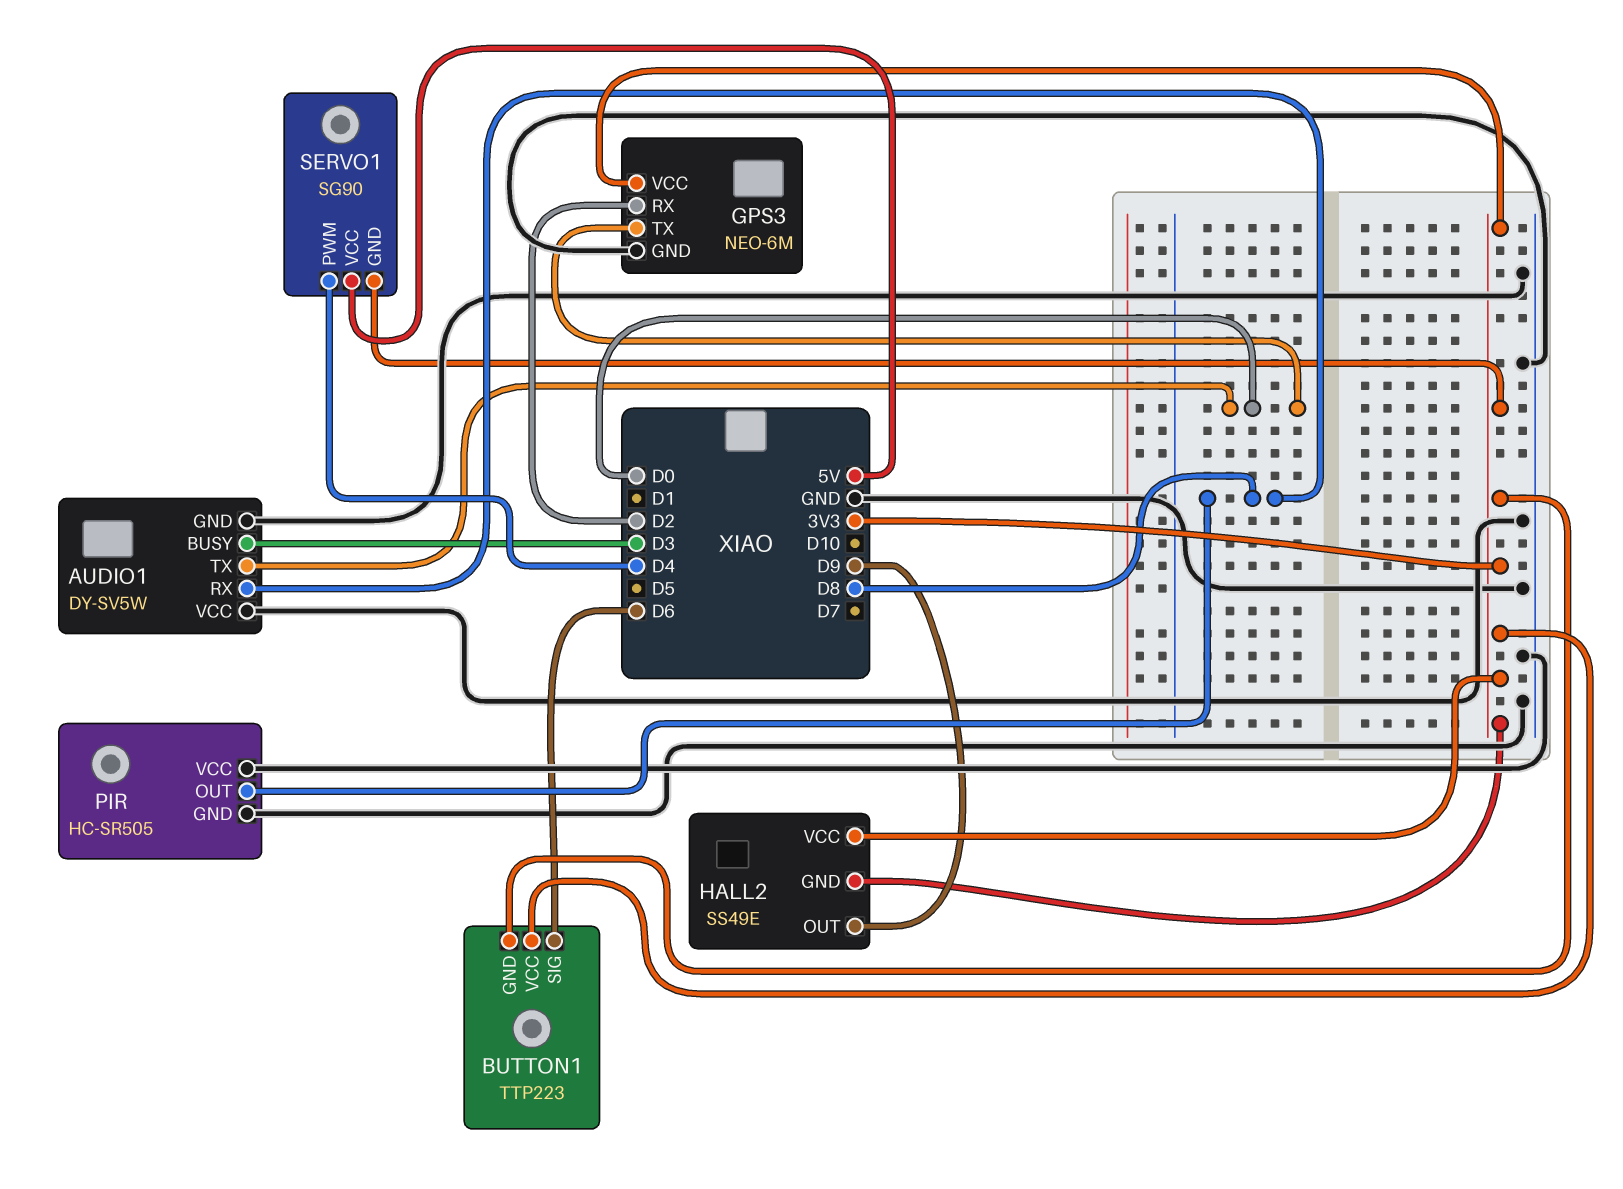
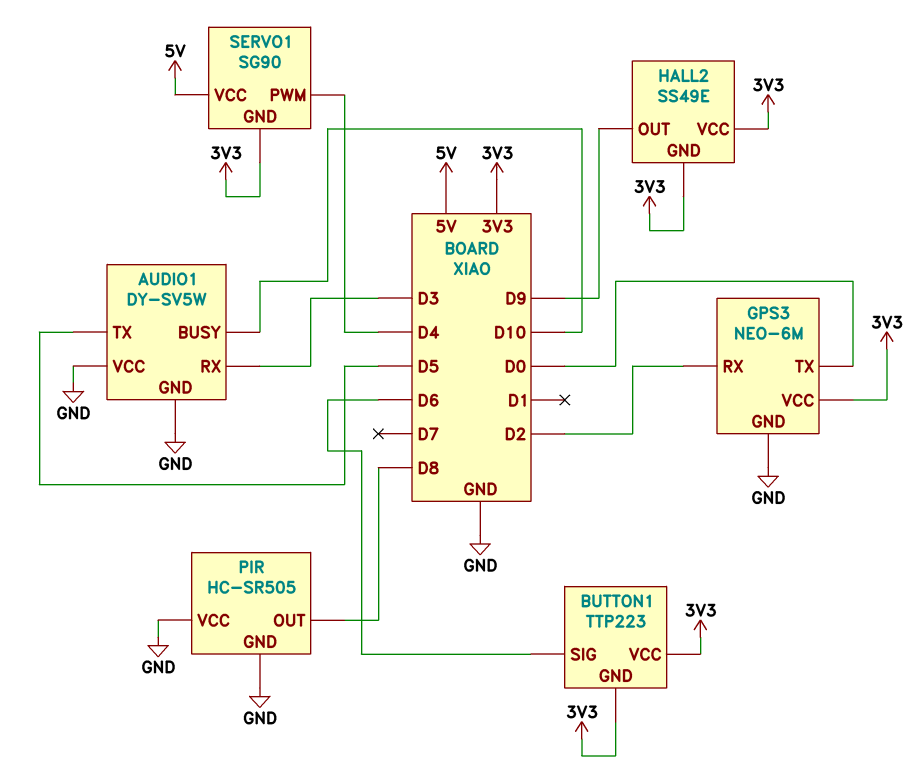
AUDIO1 pin BUSY: D3 -> D10
AUDIO1 pin RX: D8 -> D3
AUDIO1 pin TX: D0 -> D5

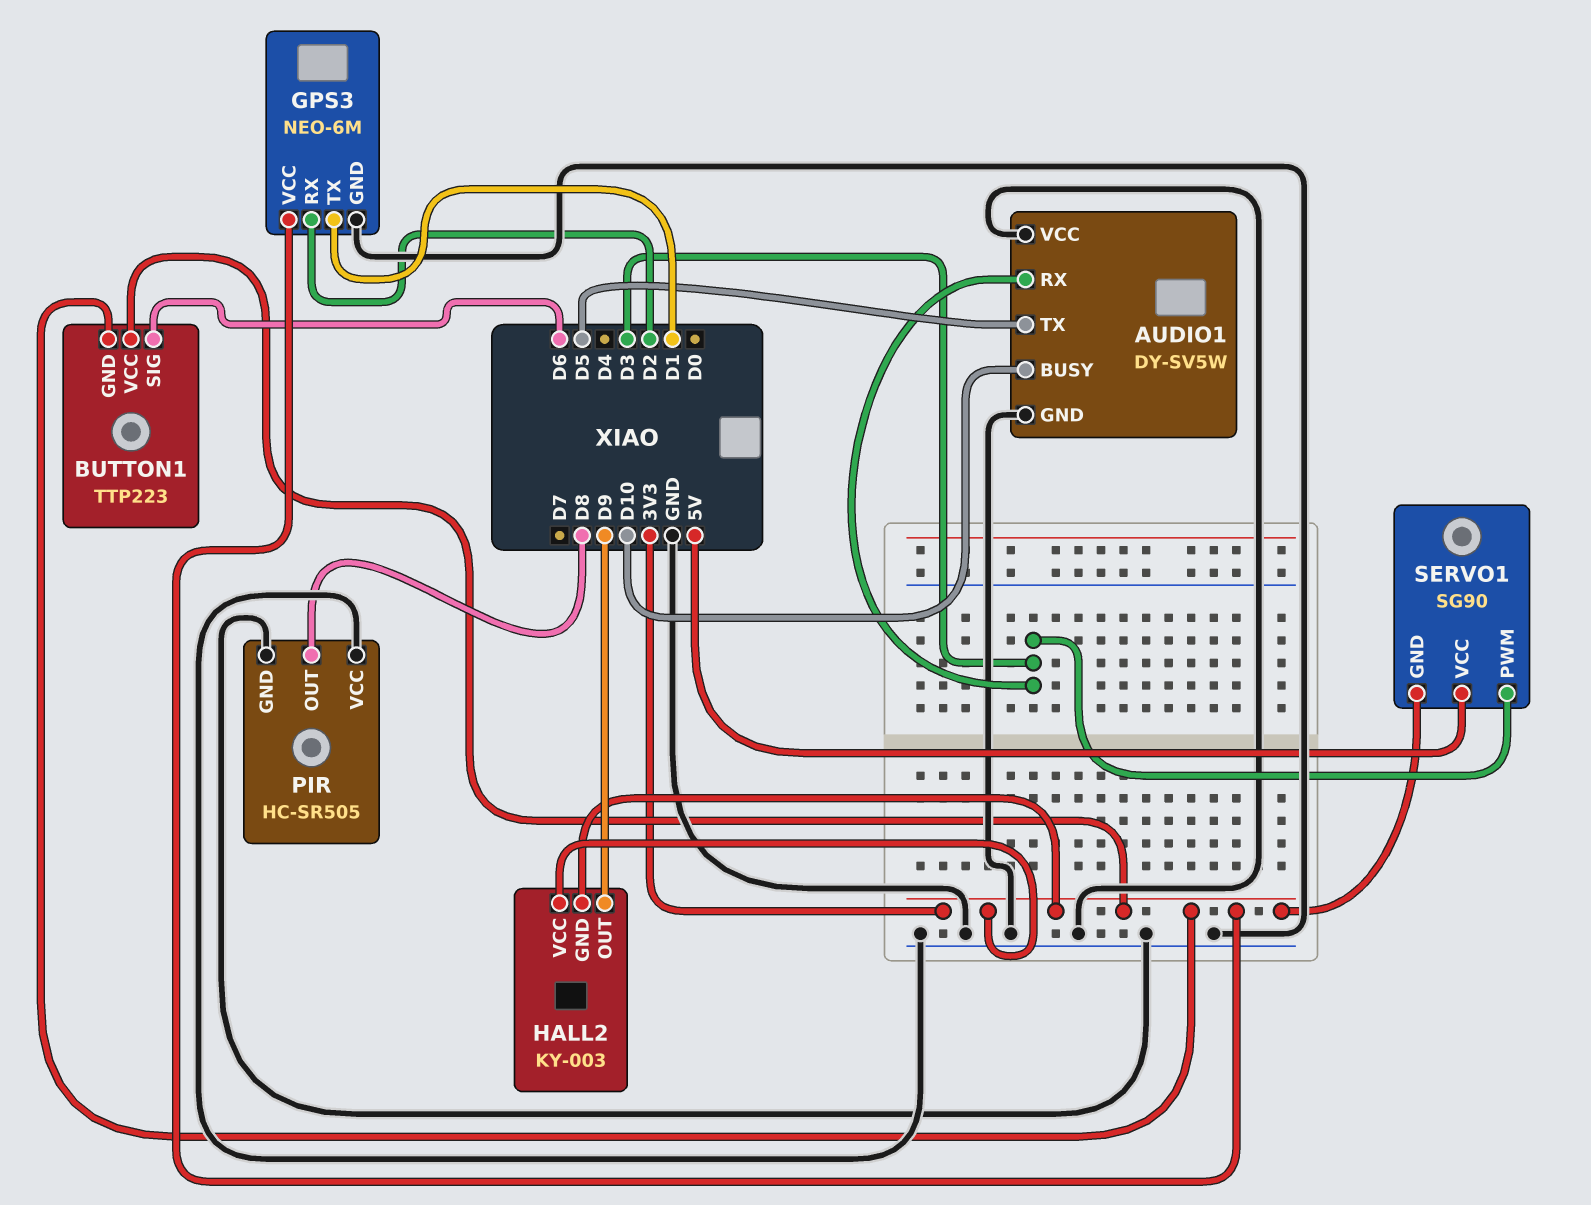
GPS3 pin TX: D0 -> D1
HALL2: SS49E -> KY-003
SERVO1 pin PWM: D4 -> D3

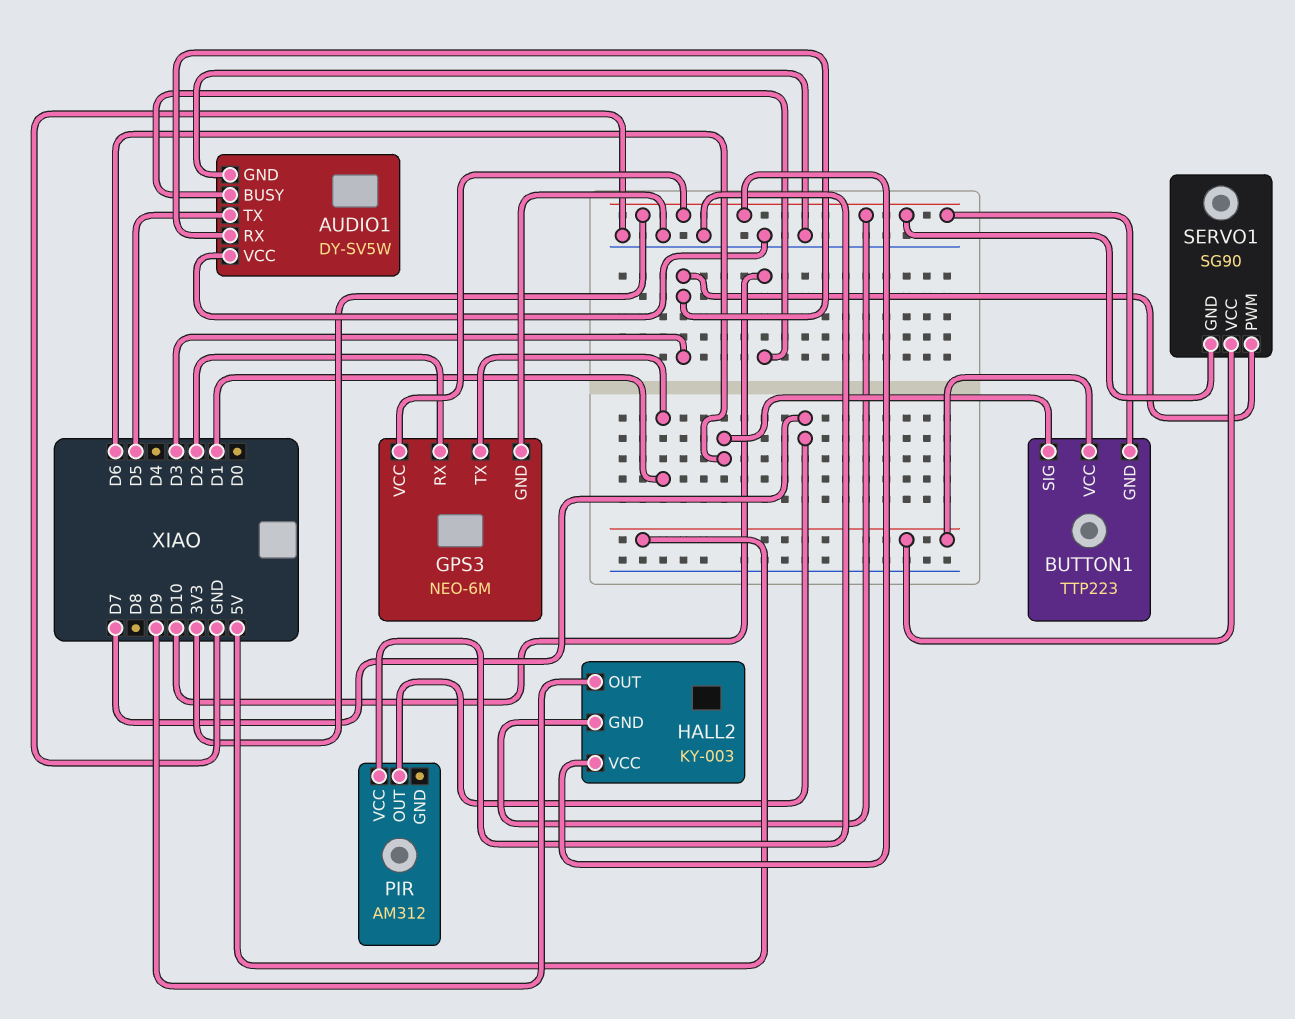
BUTTON1 pin VCC: 3V3 -> 5V
PIR: HC-SR505 -> AM312
PIR pin GND: GND -> none
PIR pin OUT: D8 -> D7

